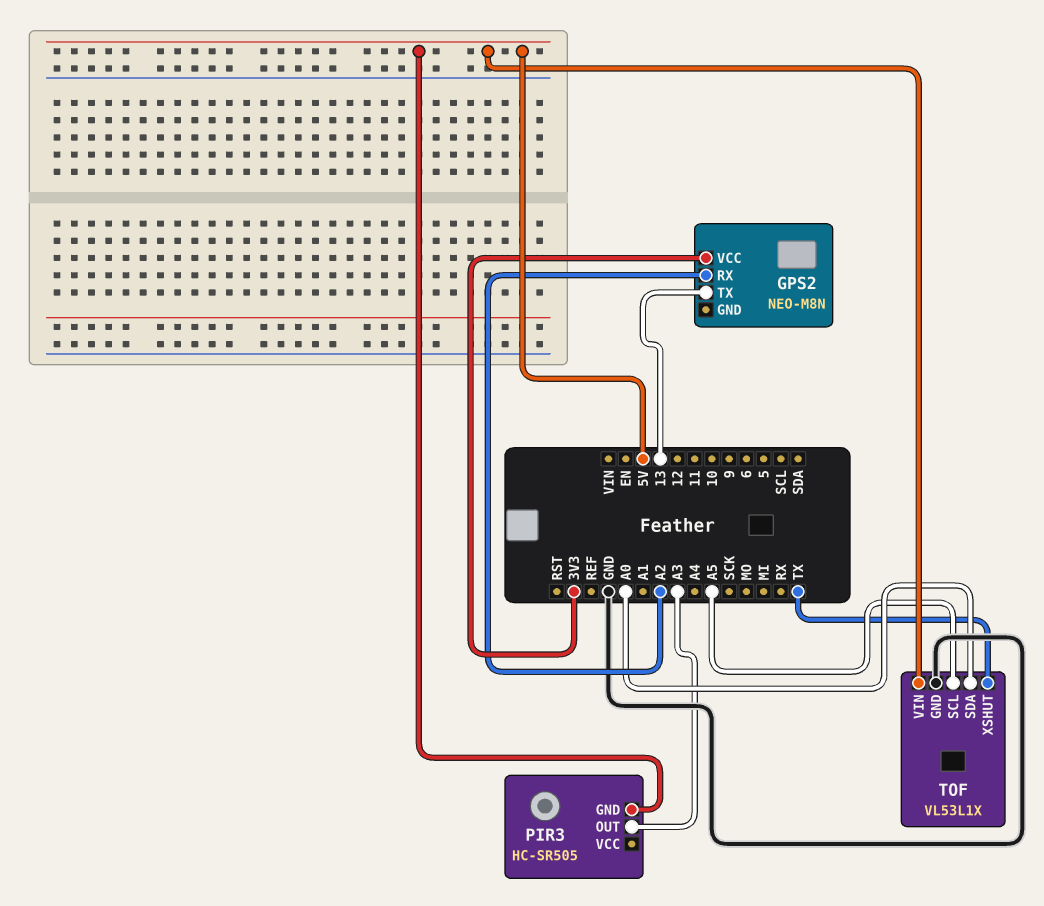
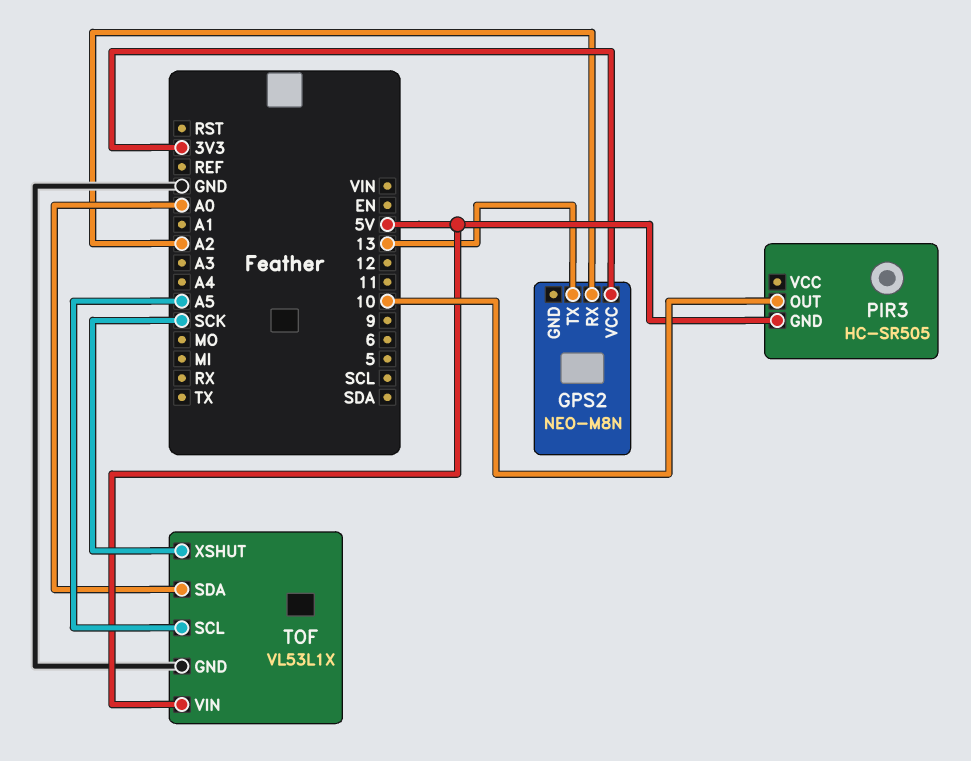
PIR3 pin OUT: A3 -> 10
TOF pin XSHUT: TX -> SCK

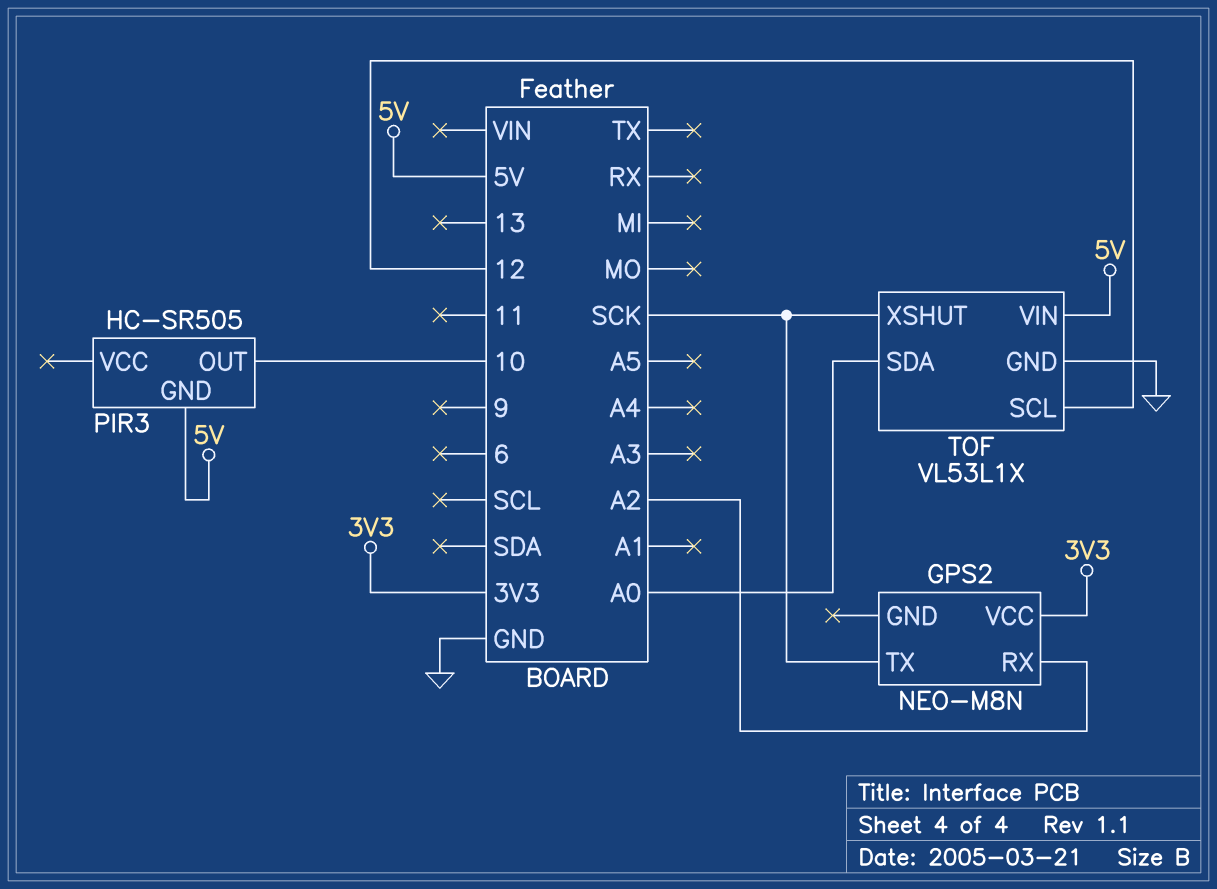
GPS2 pin TX: 13 -> SCK
TOF pin SCL: A5 -> 12

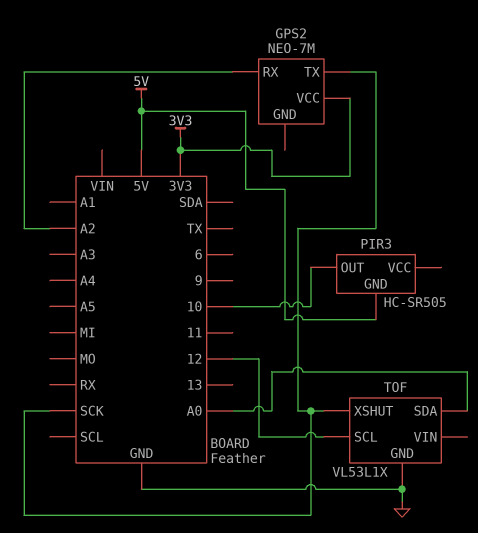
GPS2: NEO-M8N -> NEO-7M
TOF pin VIN: 5V -> none

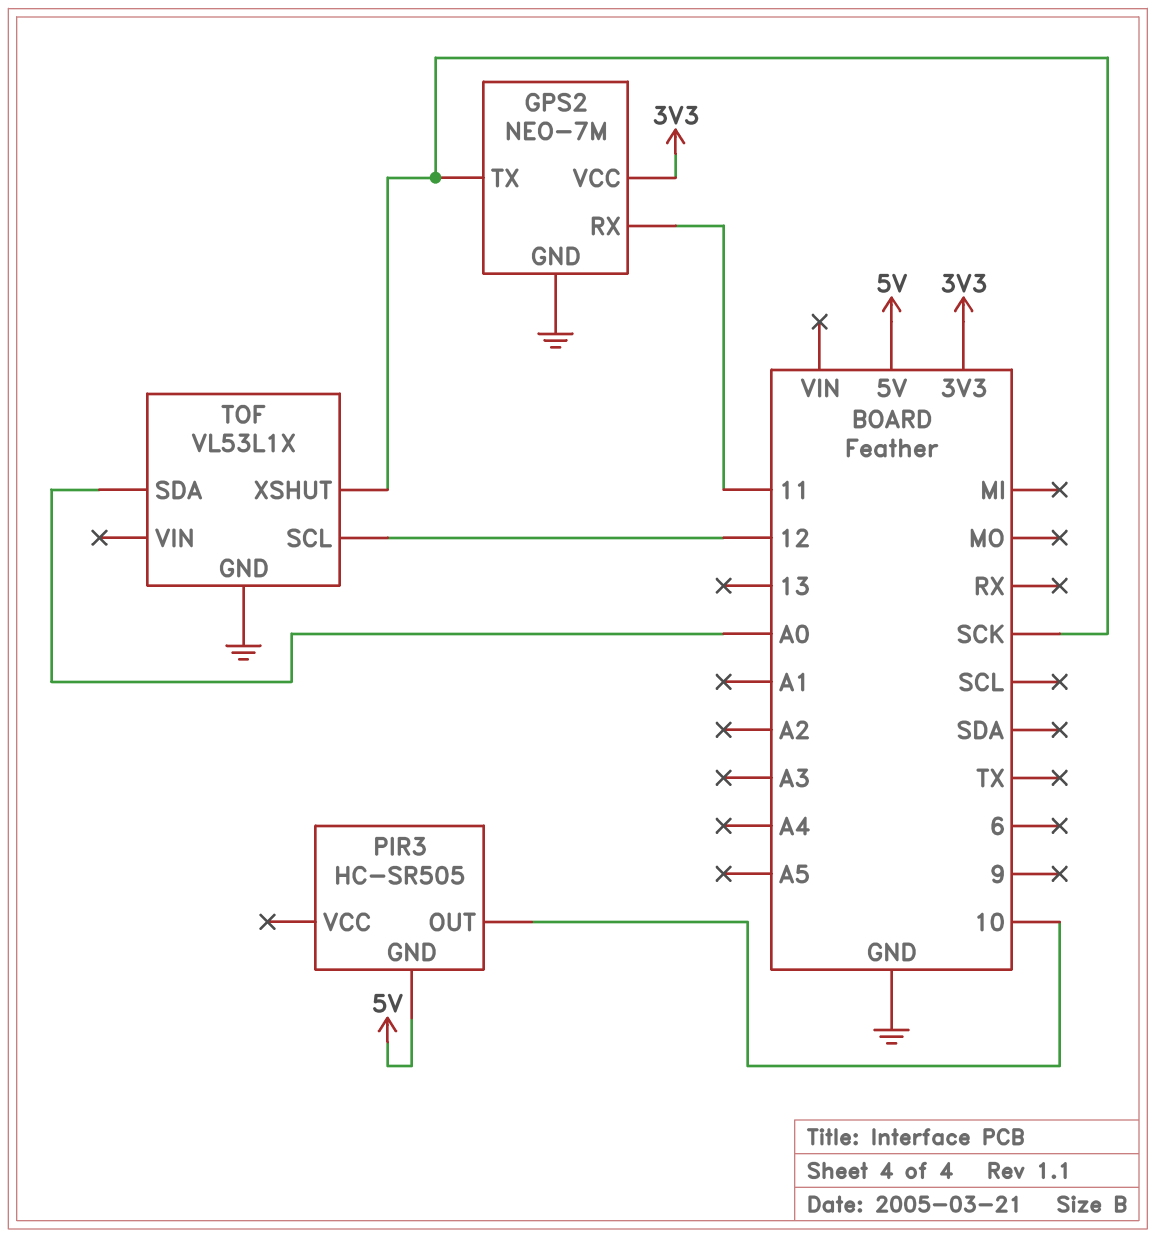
GPS2 pin GND: none -> GND
GPS2 pin RX: A2 -> 11

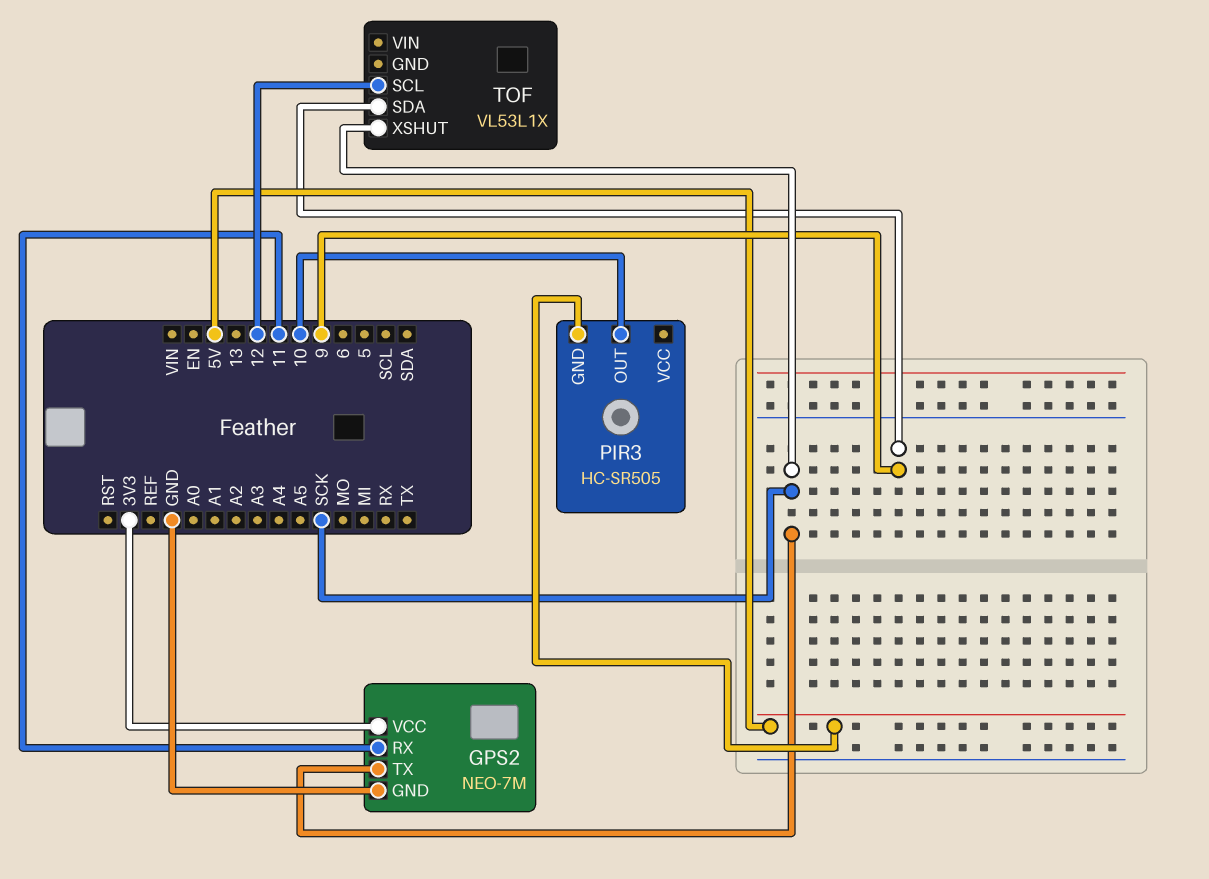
TOF pin GND: GND -> none
TOF pin SDA: A0 -> 9

